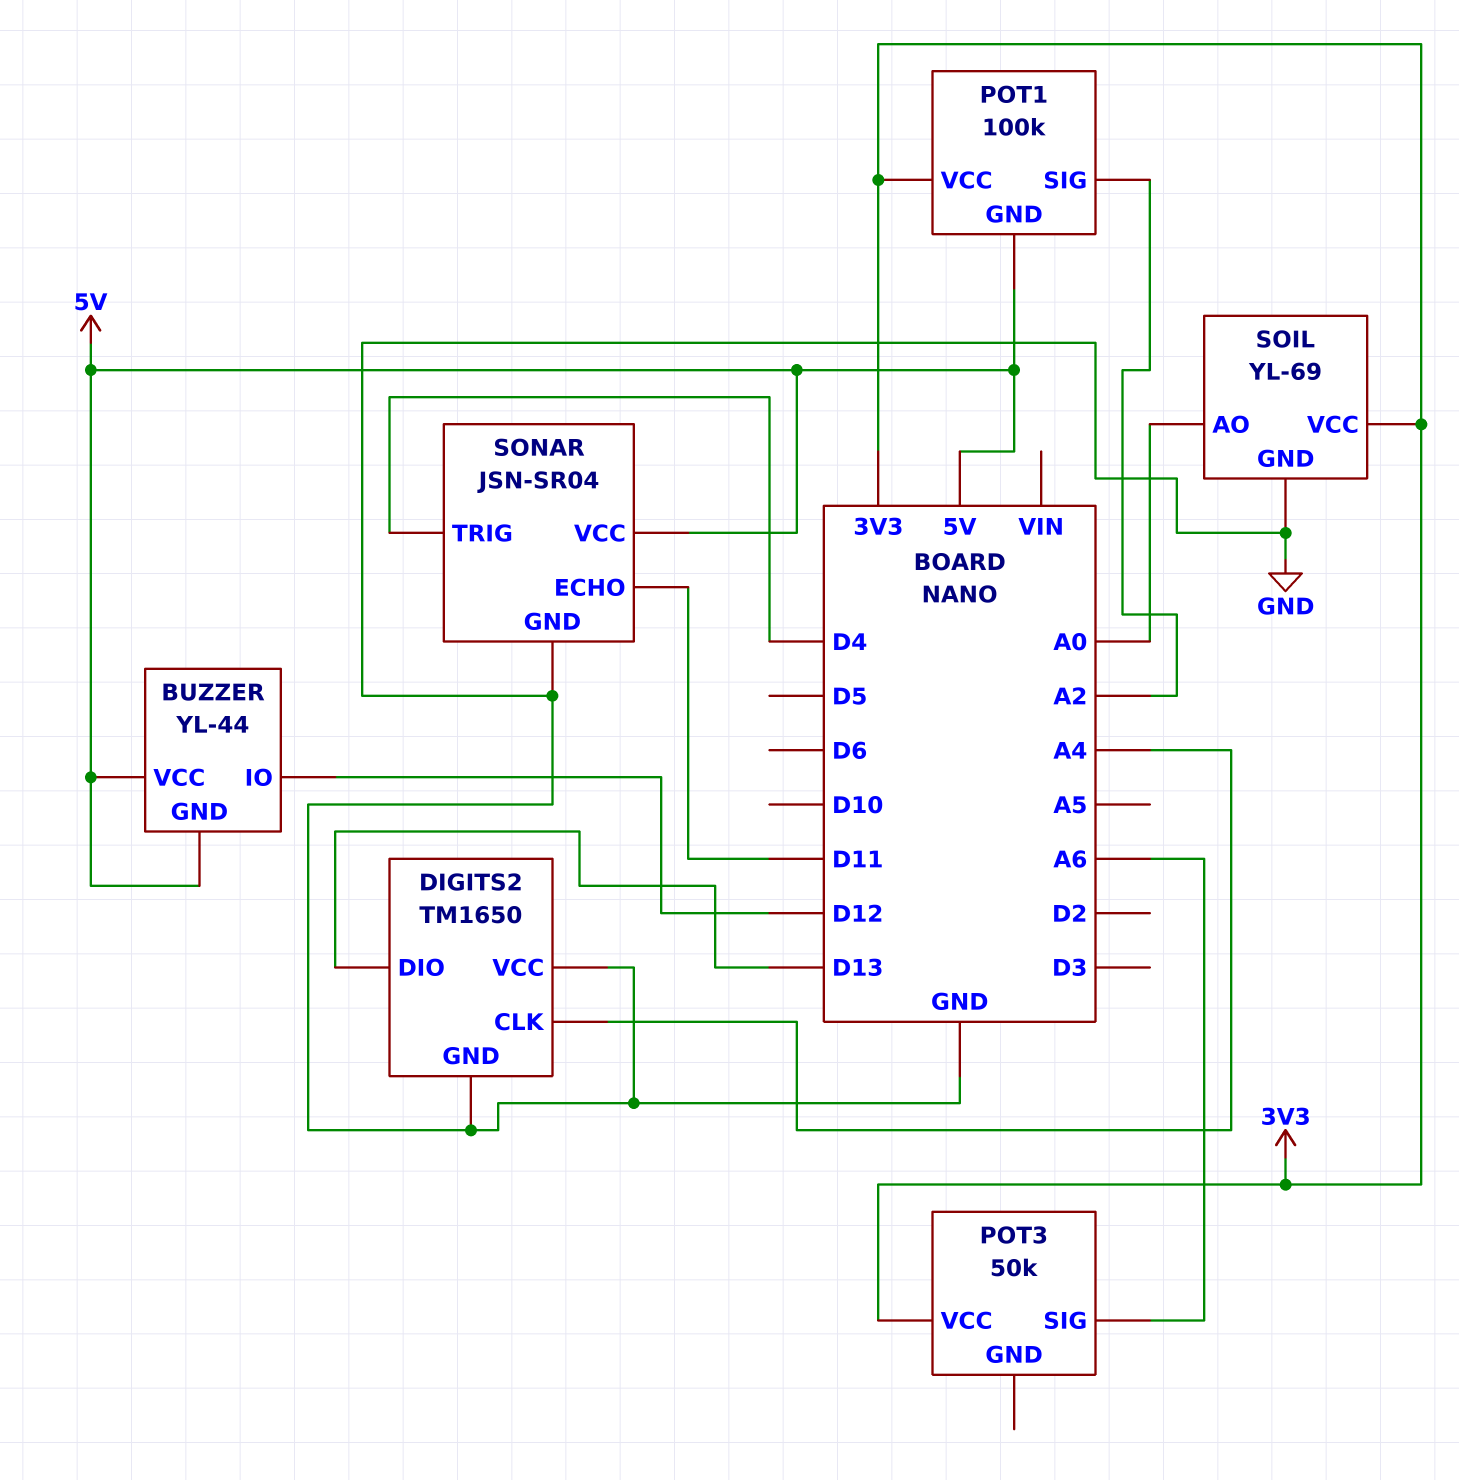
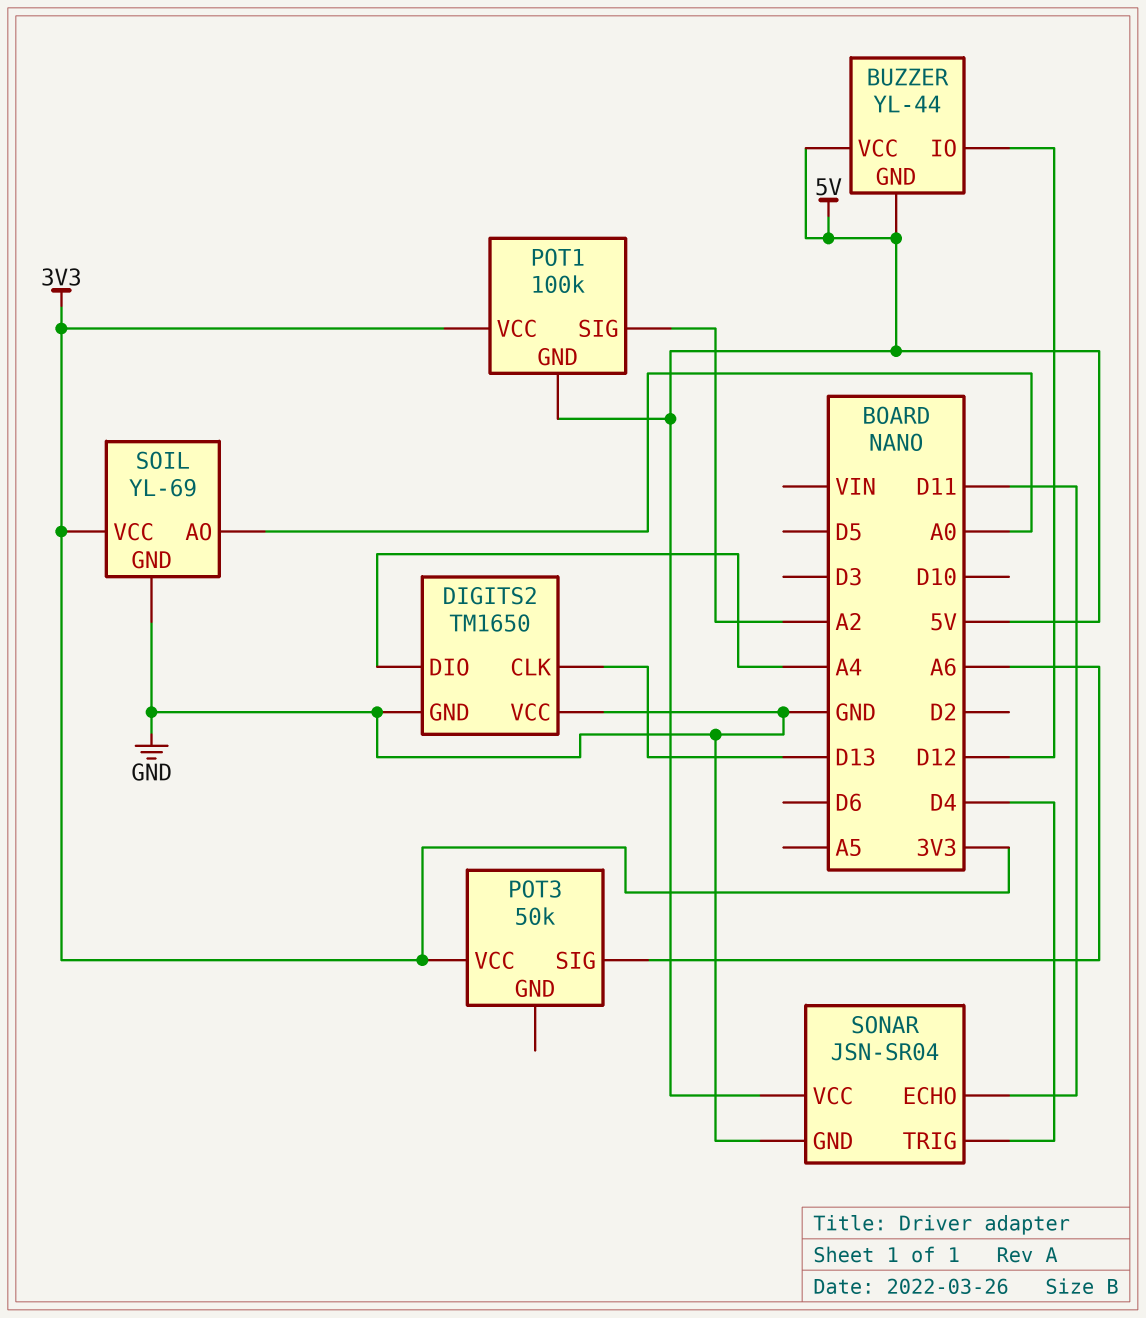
DIGITS2 pin CLK: A4 -> D13
DIGITS2 pin DIO: D13 -> A4

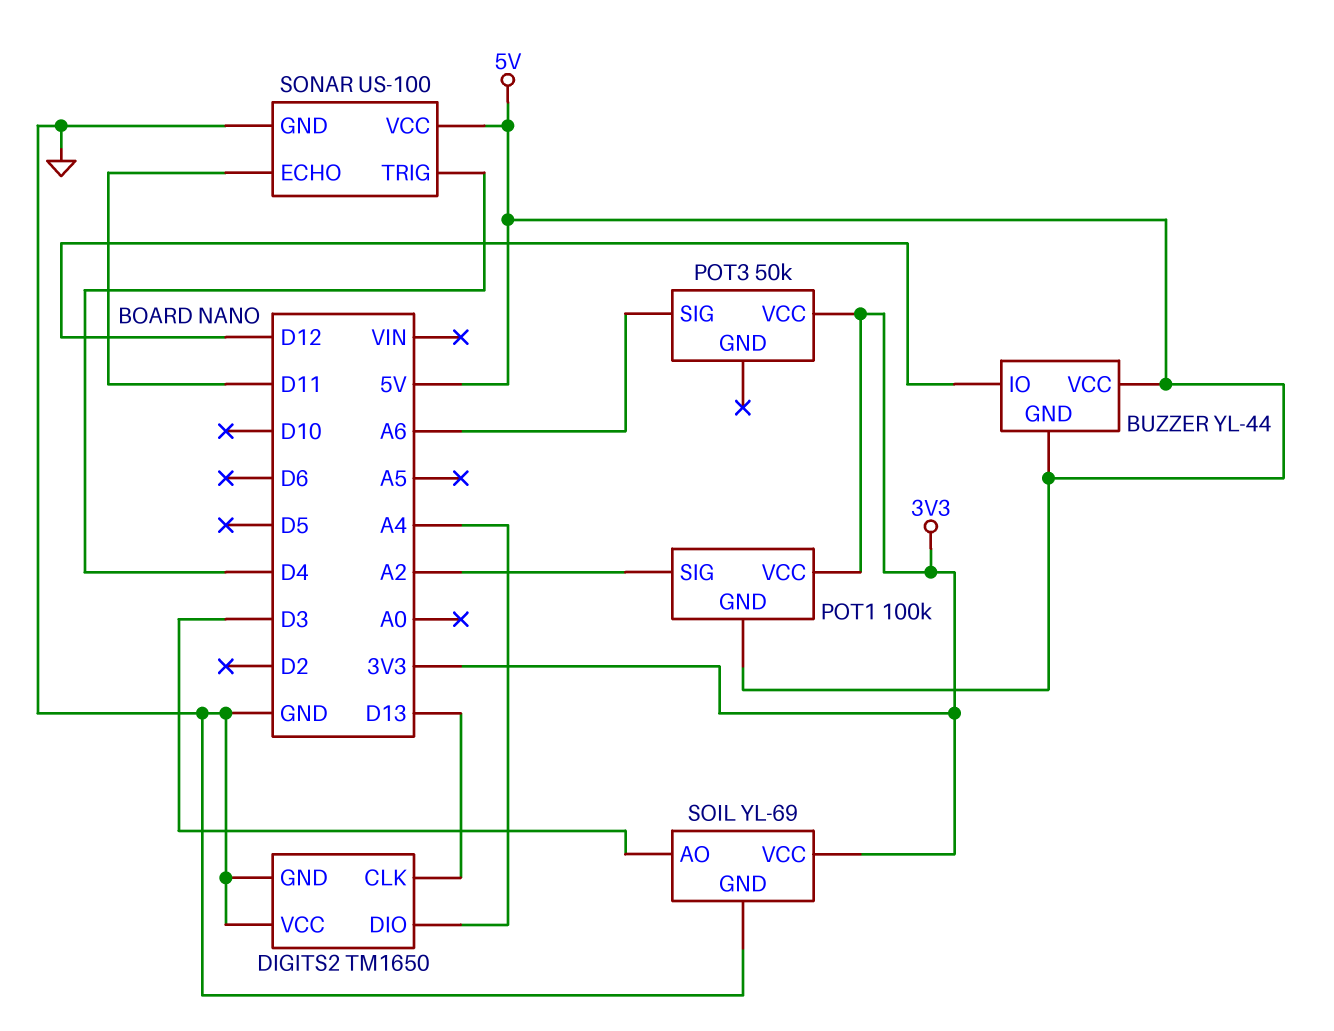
SOIL pin AO: A0 -> D3
SONAR: JSN-SR04 -> US-100

